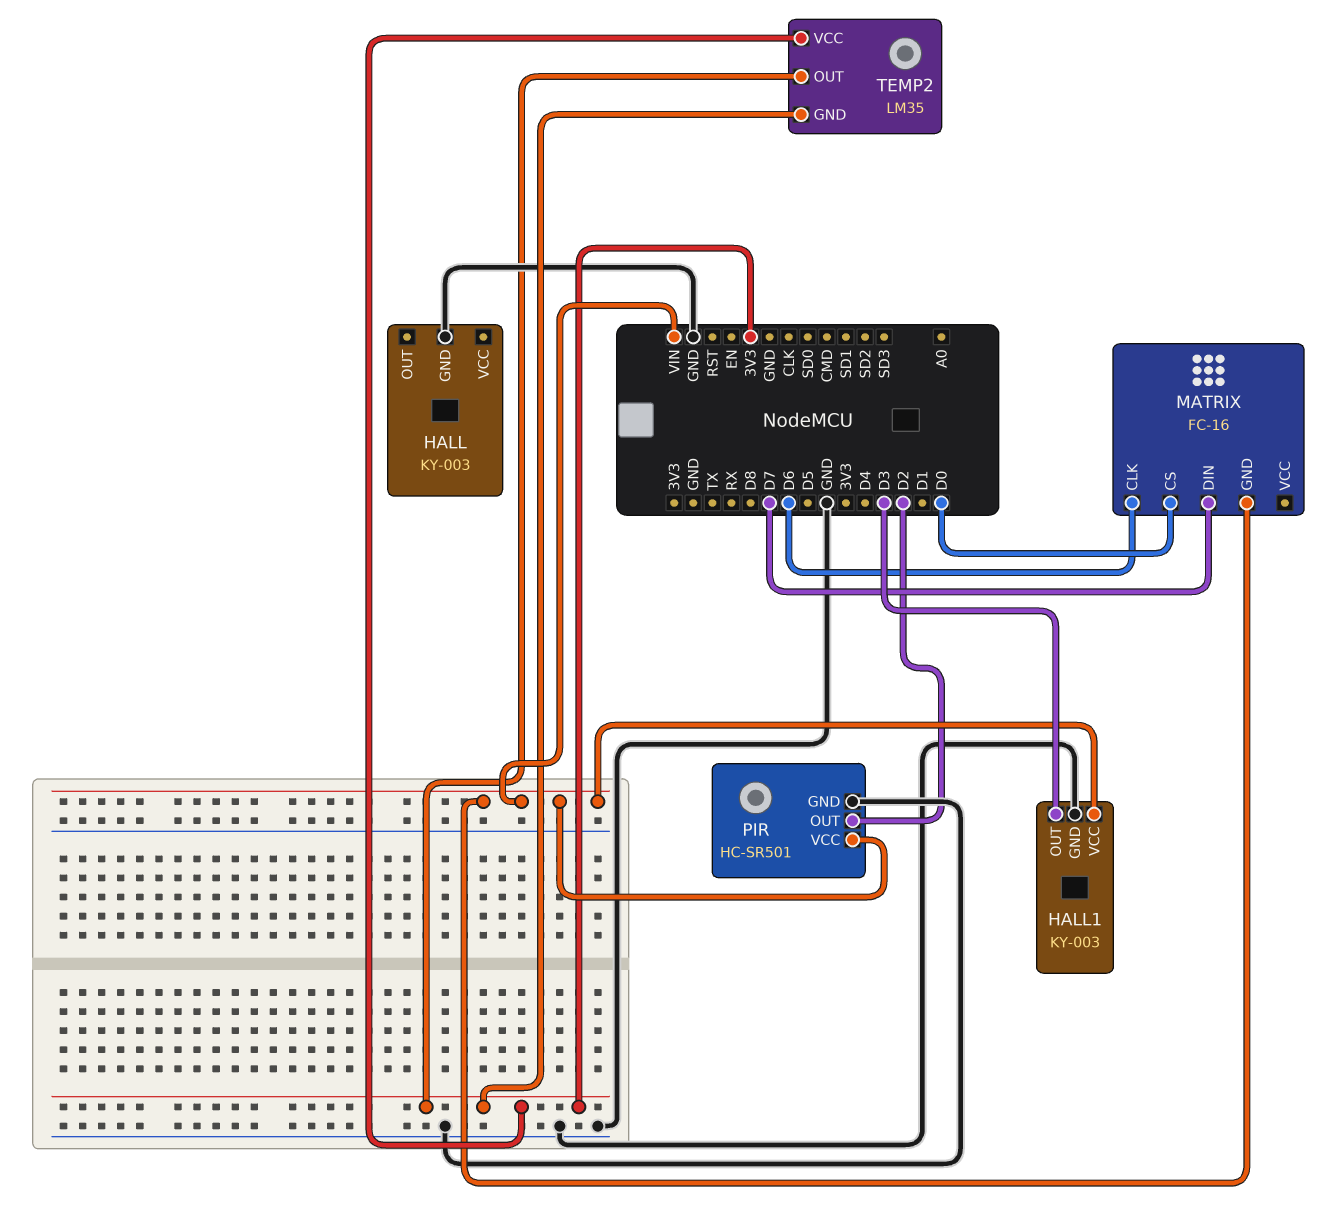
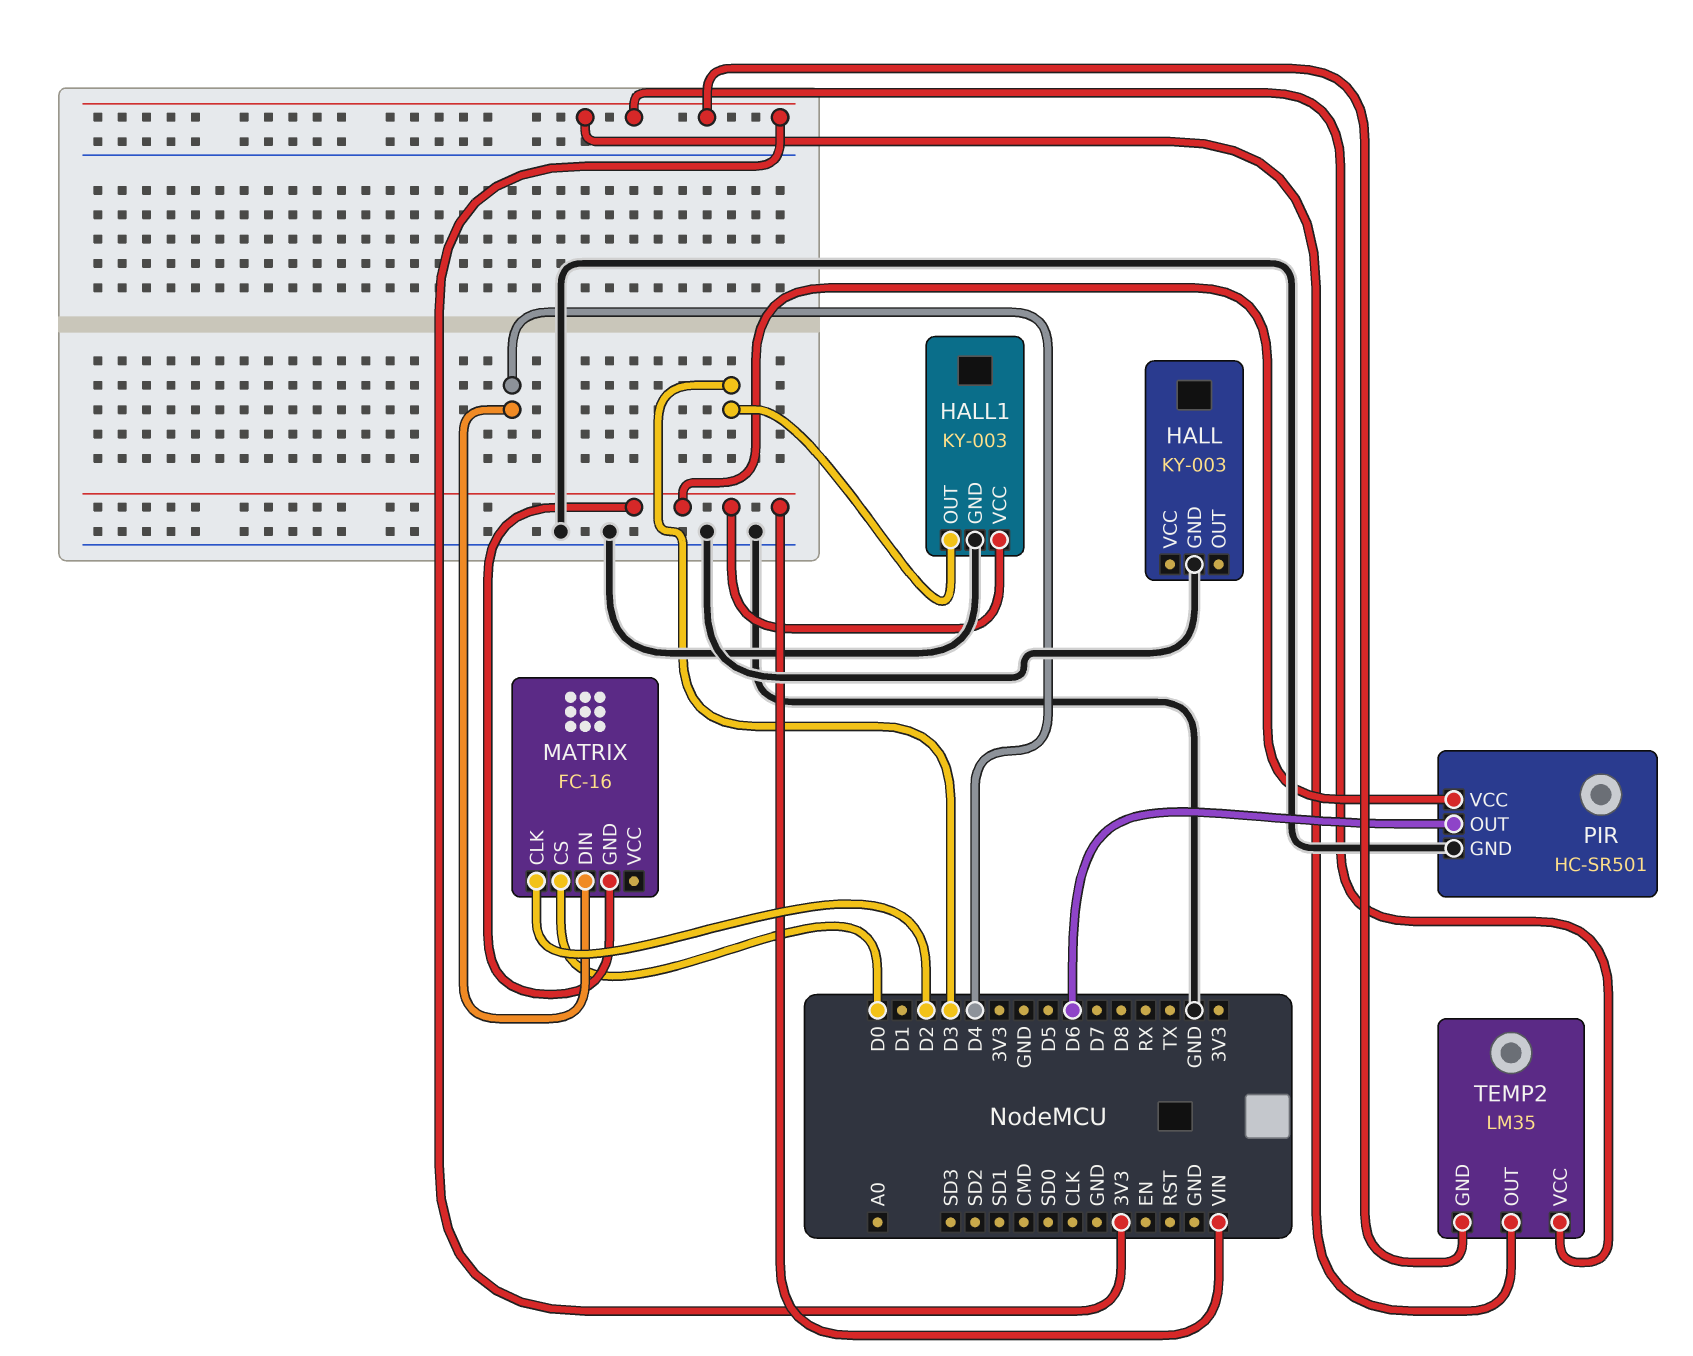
MATRIX pin CLK: D6 -> D2
MATRIX pin DIN: D7 -> D4
PIR pin OUT: D2 -> D6

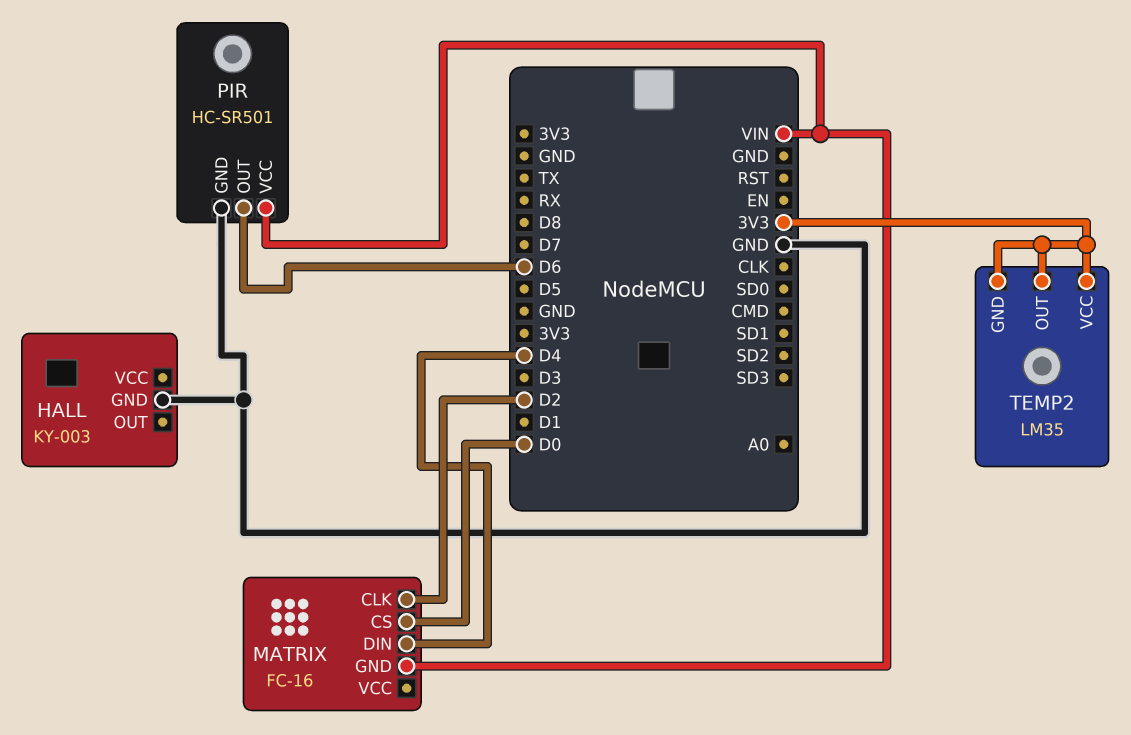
HALL1: KY-003 -> none
HALL1 pin GND: GND -> none
HALL1 pin OUT: D3 -> none
HALL1 pin VCC: VIN -> none

